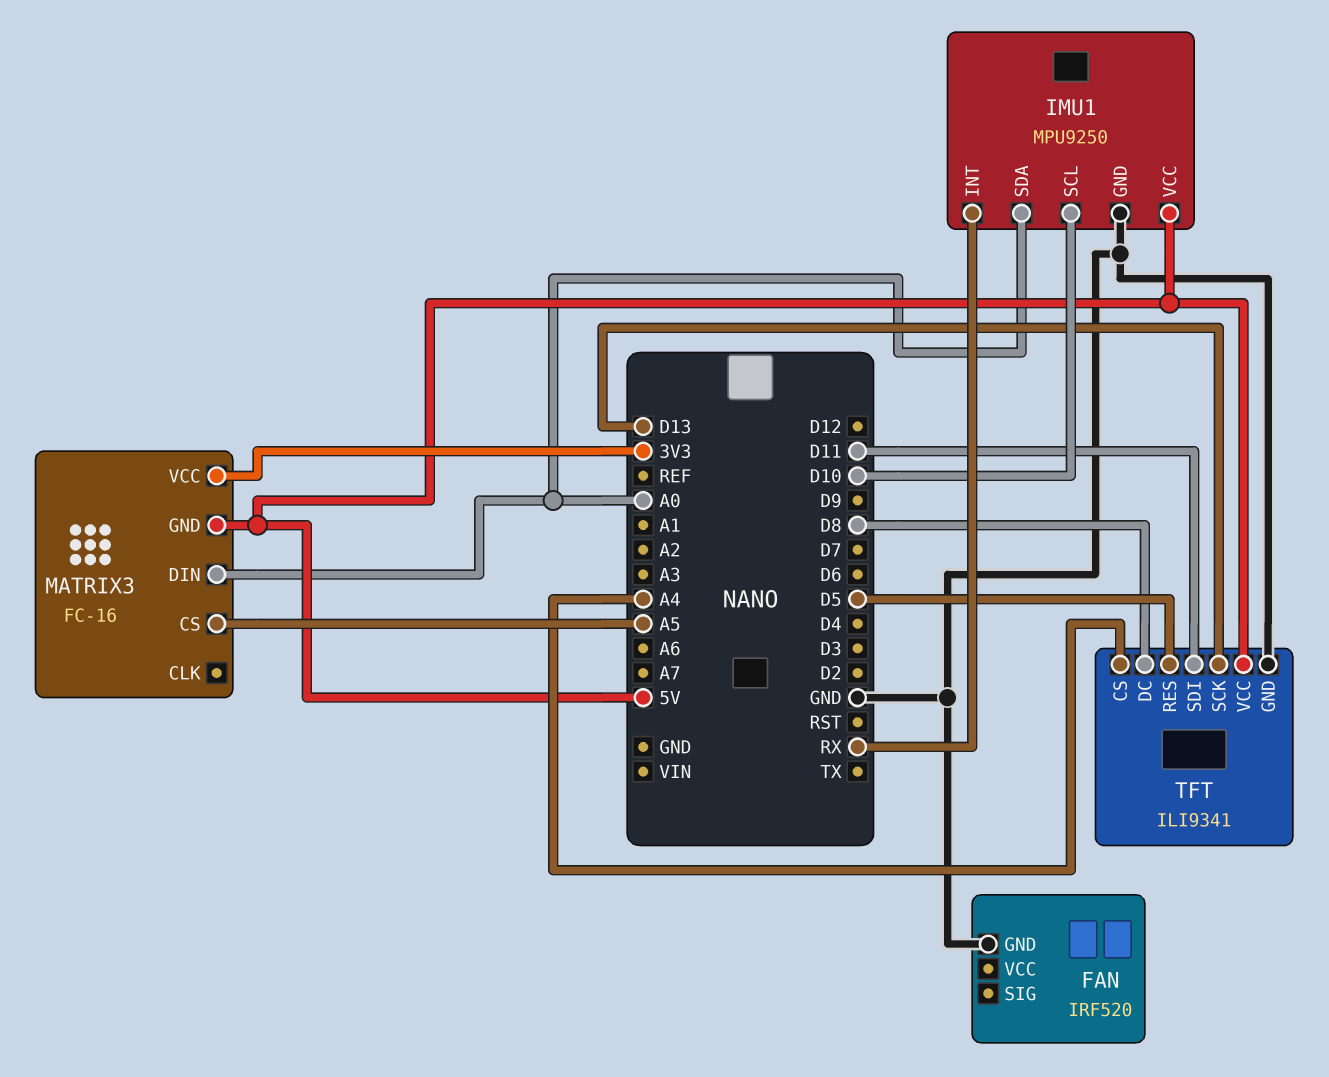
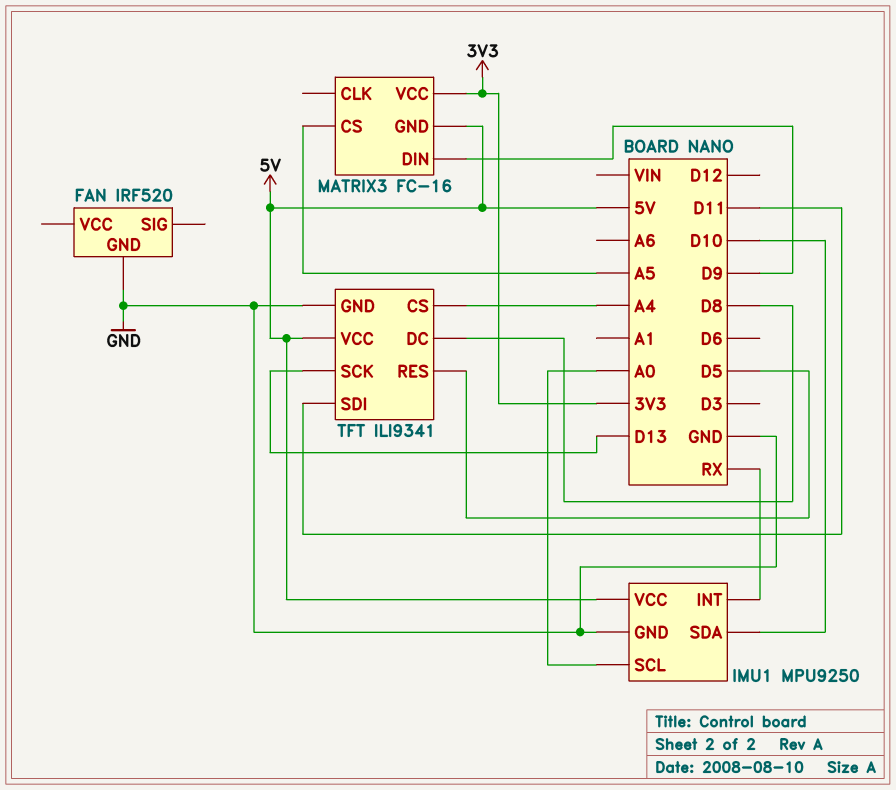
IMU1 pin SCL: D10 -> A0
IMU1 pin SDA: A0 -> D10
MATRIX3 pin DIN: A0 -> D9

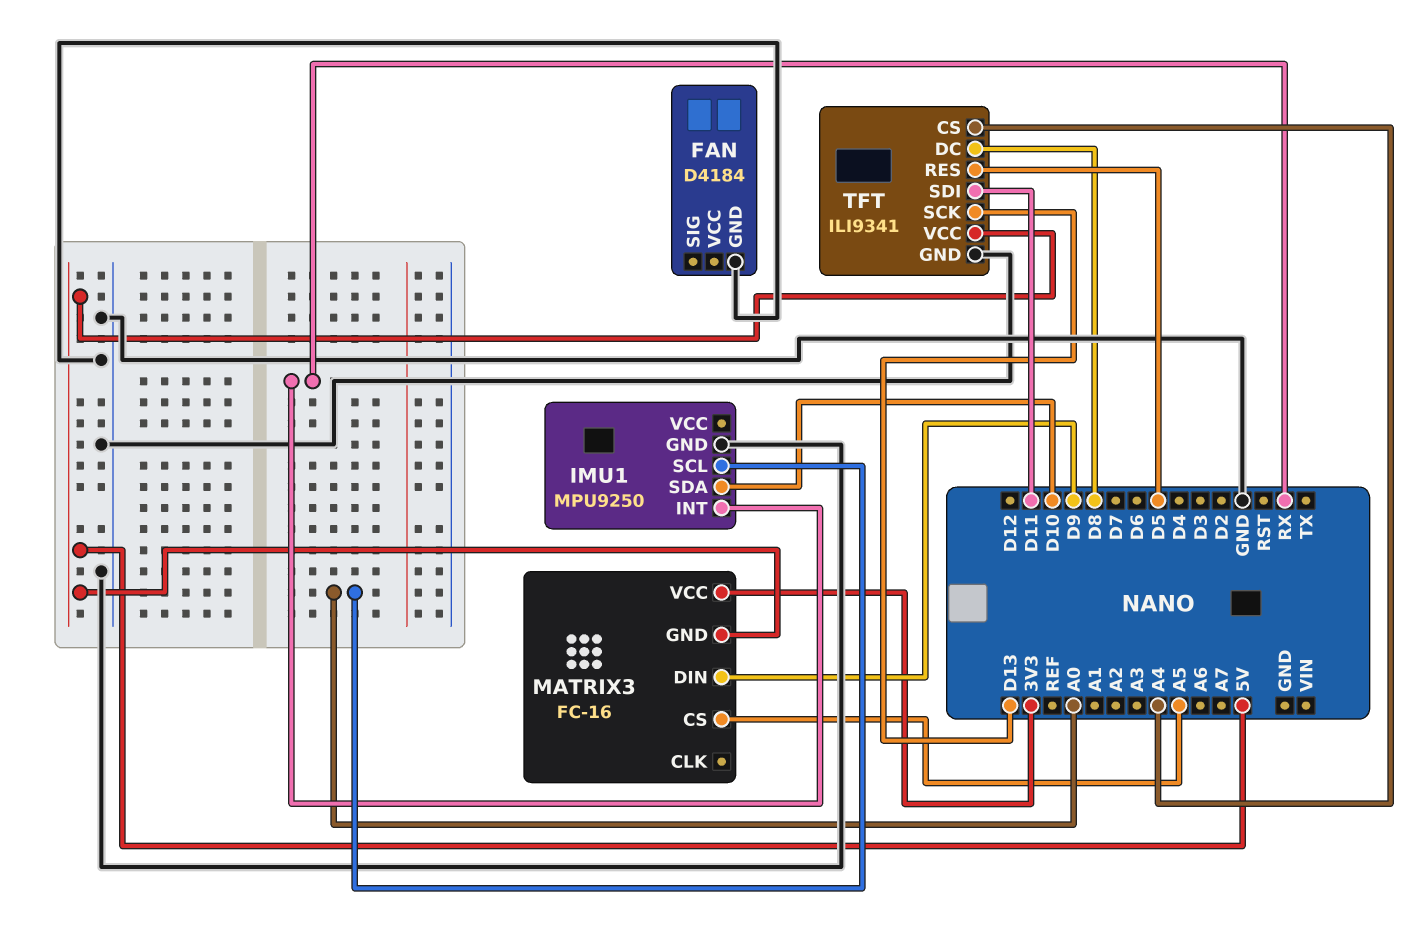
FAN: IRF520 -> D4184
IMU1 pin VCC: 5V -> none

